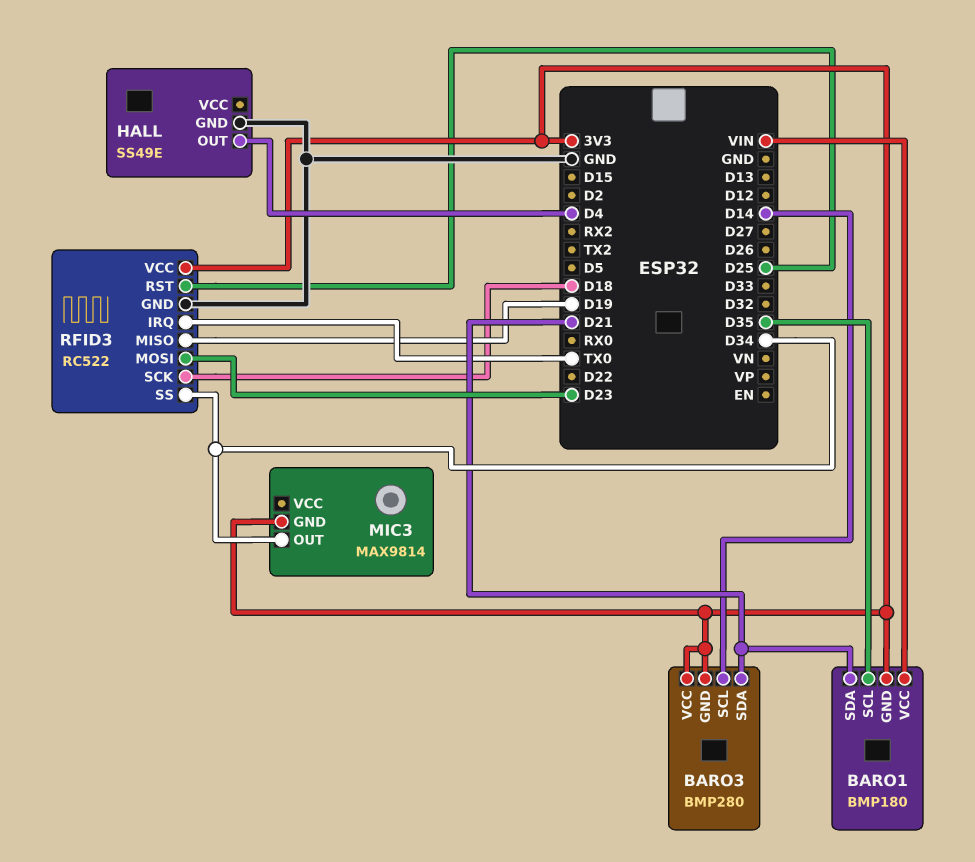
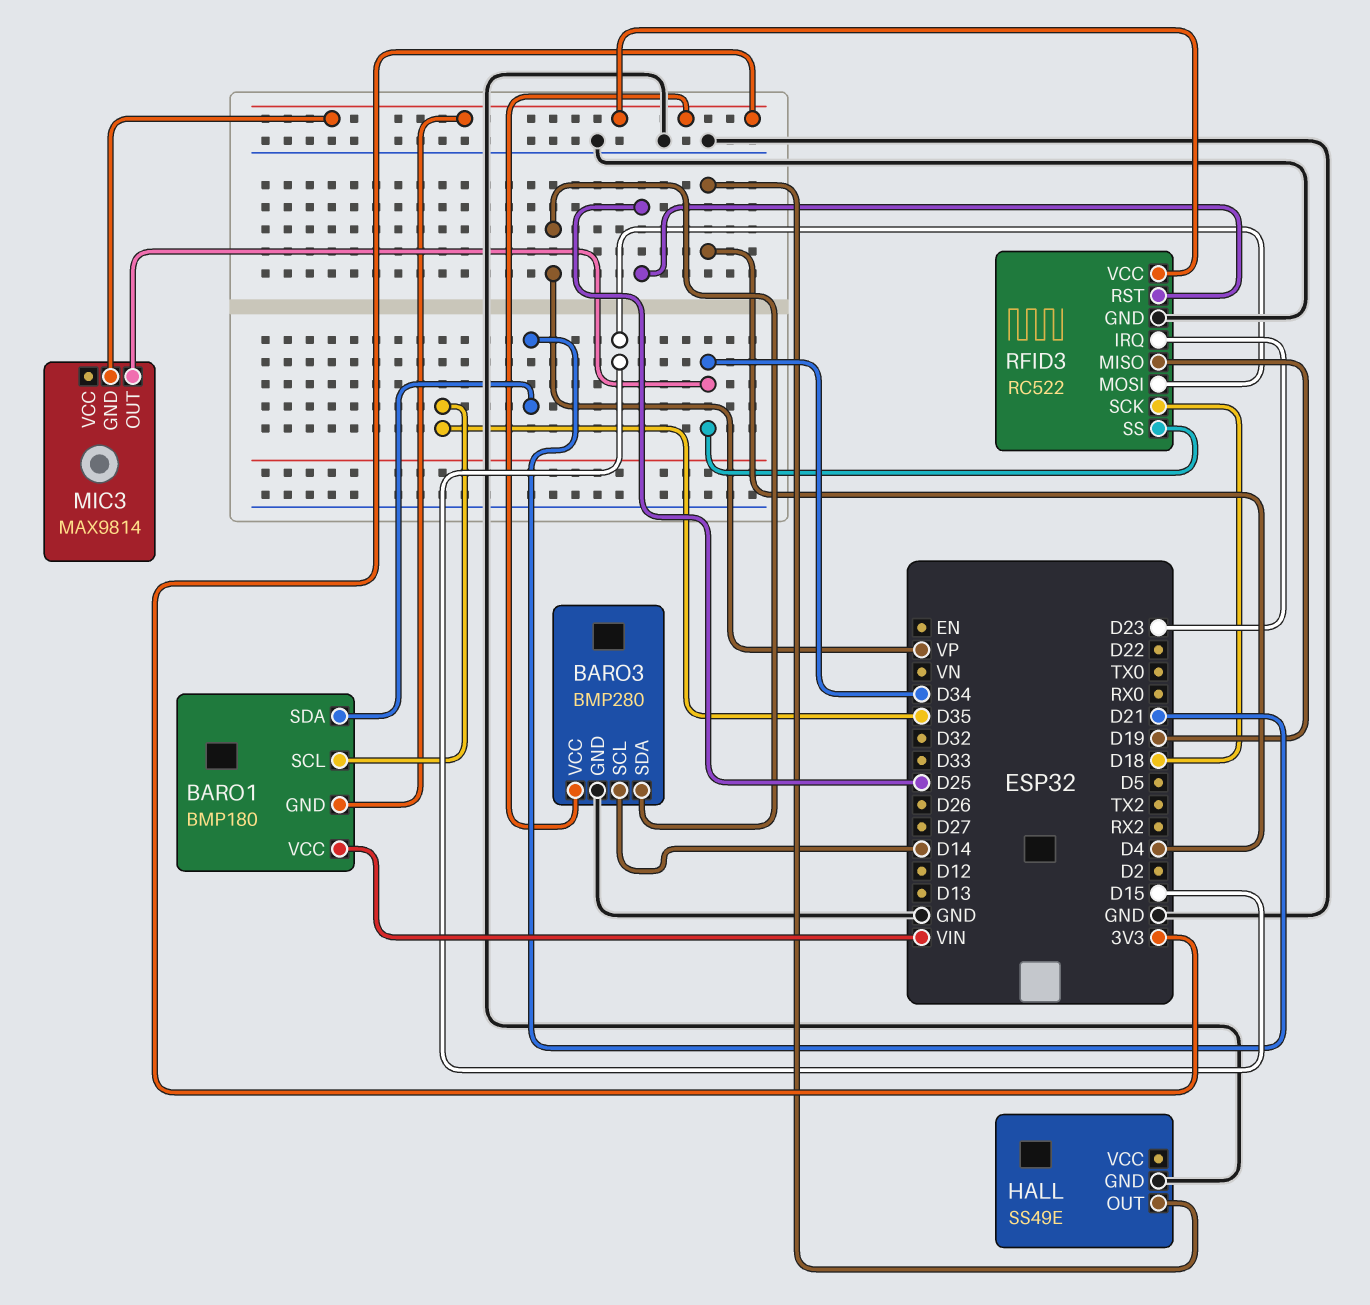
BARO3 pin GND: 3V3 -> GND
BARO3 pin SDA: D21 -> VP
RFID3 pin IRQ: TX0 -> D23
RFID3 pin MOSI: D23 -> D15

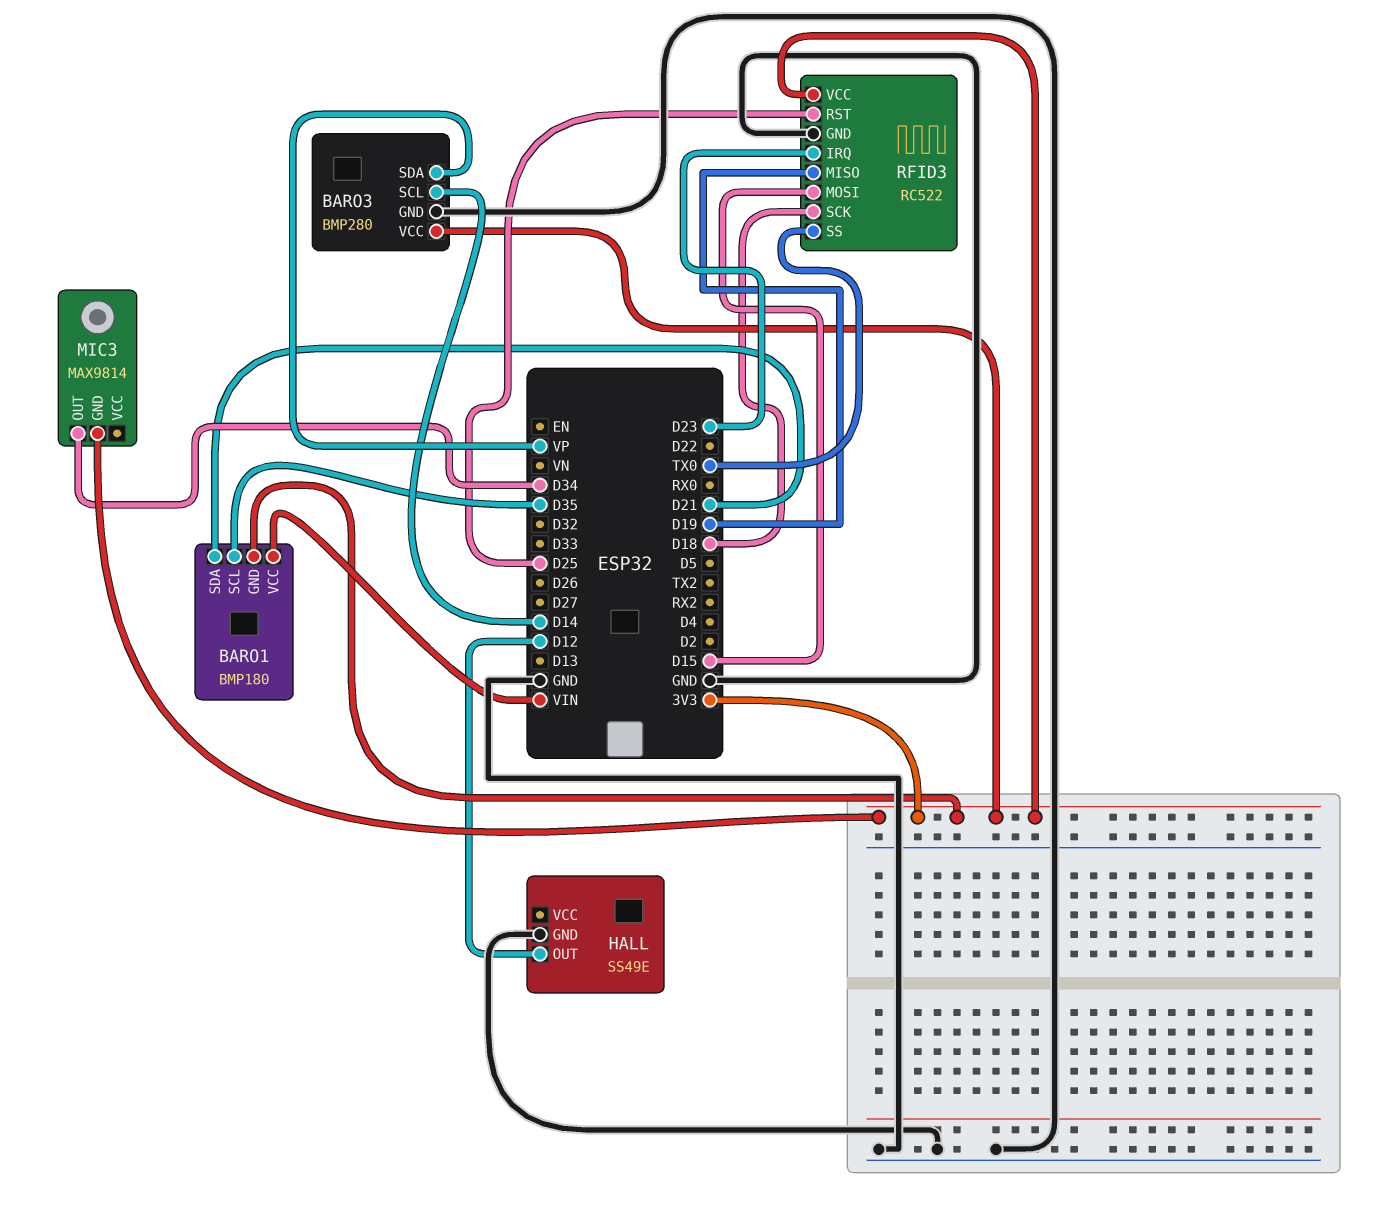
HALL pin OUT: D4 -> D12
RFID3 pin SS: D34 -> TX0

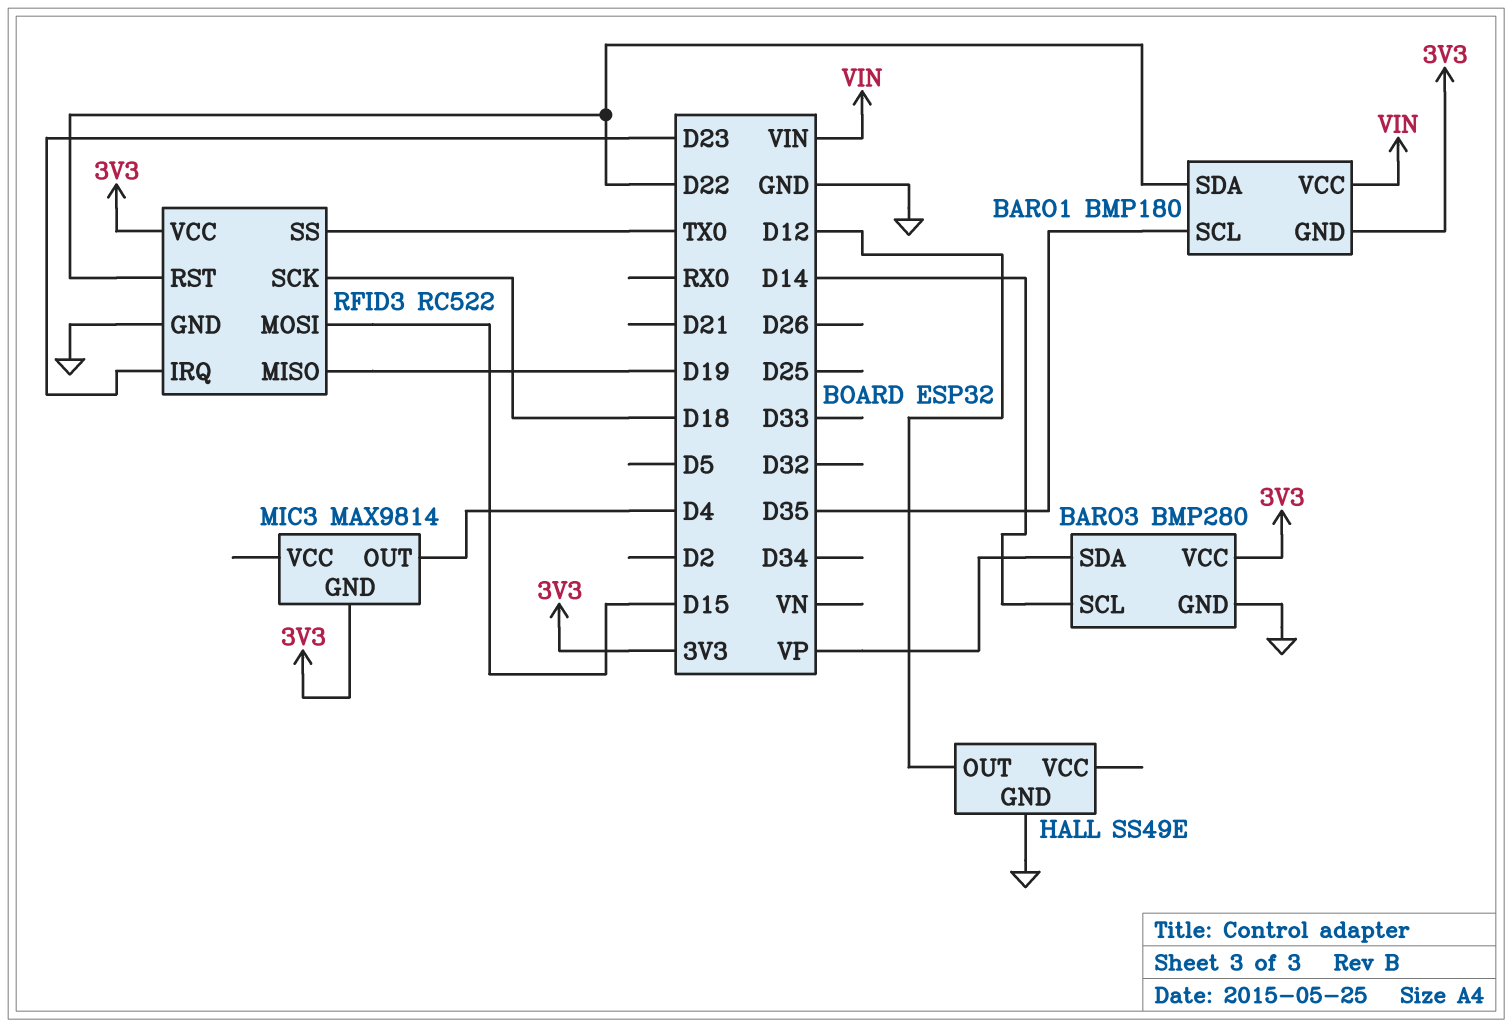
BARO1 pin SDA: D21 -> D22
MIC3 pin OUT: D34 -> D4
RFID3 pin RST: D25 -> D22

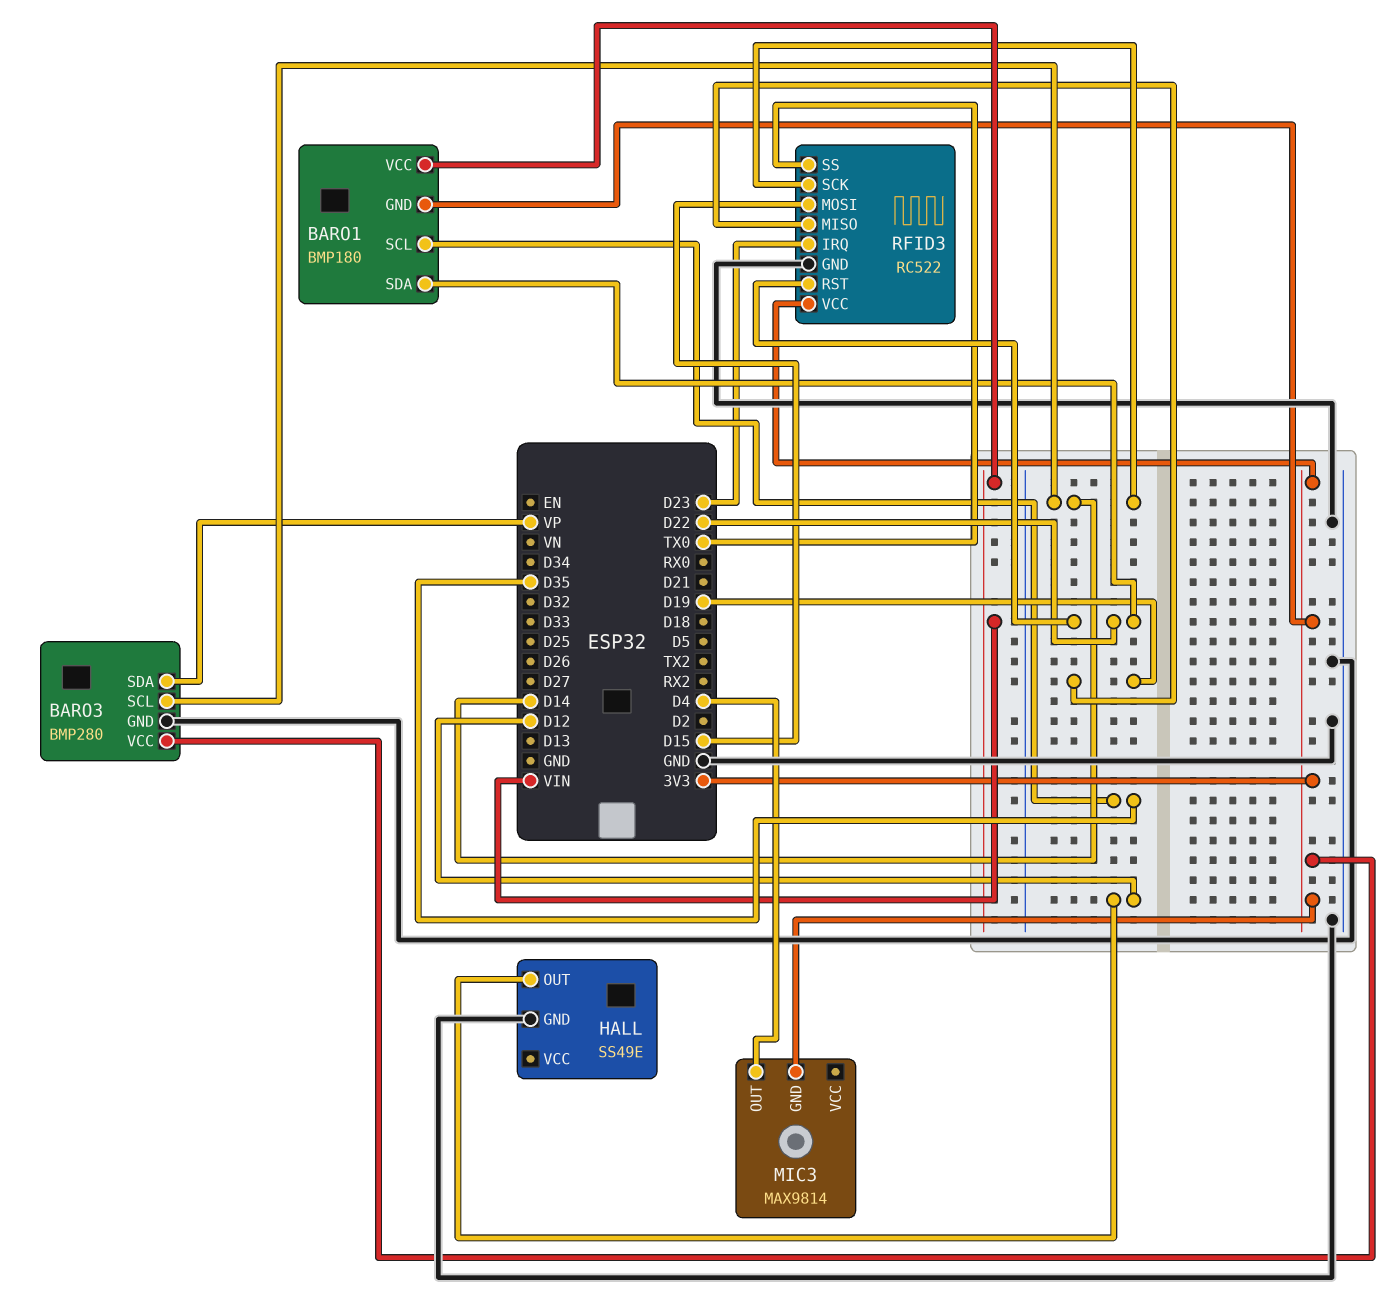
RFID3 pin SCK: D18 -> D14

